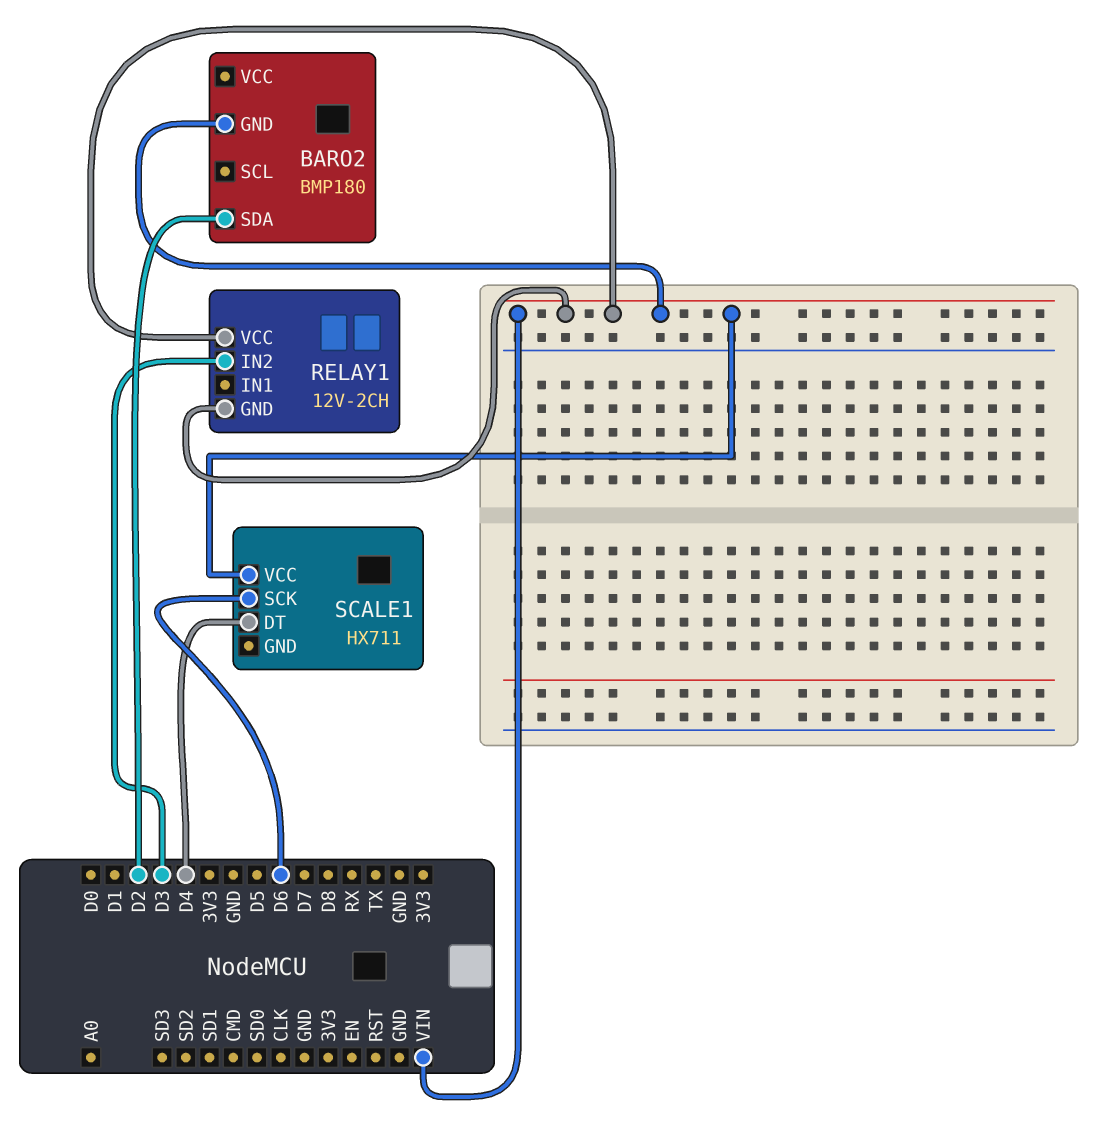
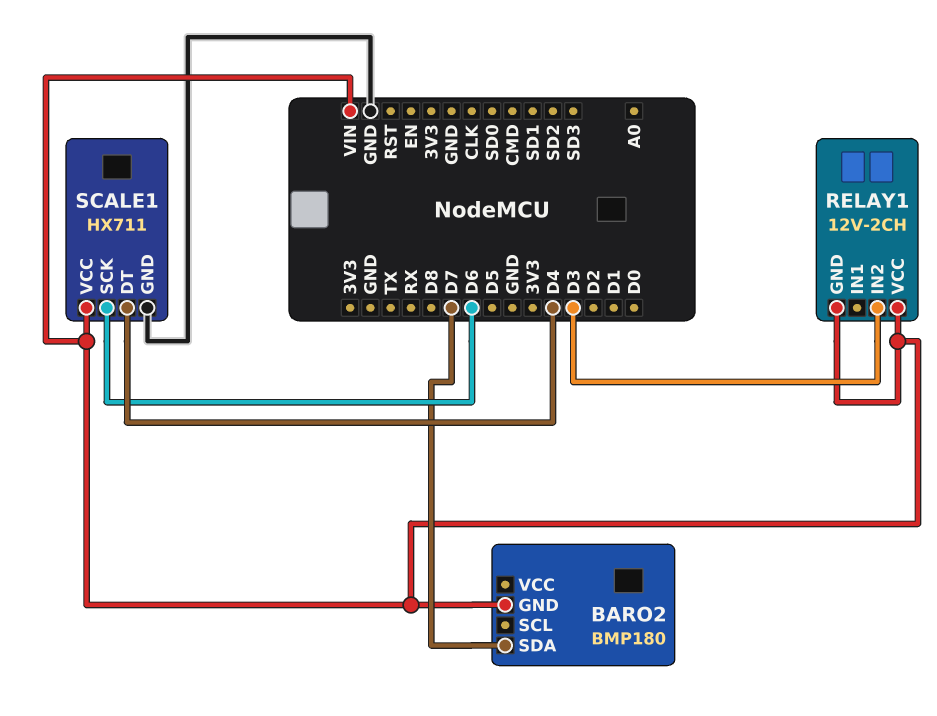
BARO2 pin SDA: D2 -> D7
SCALE1 pin GND: none -> GND

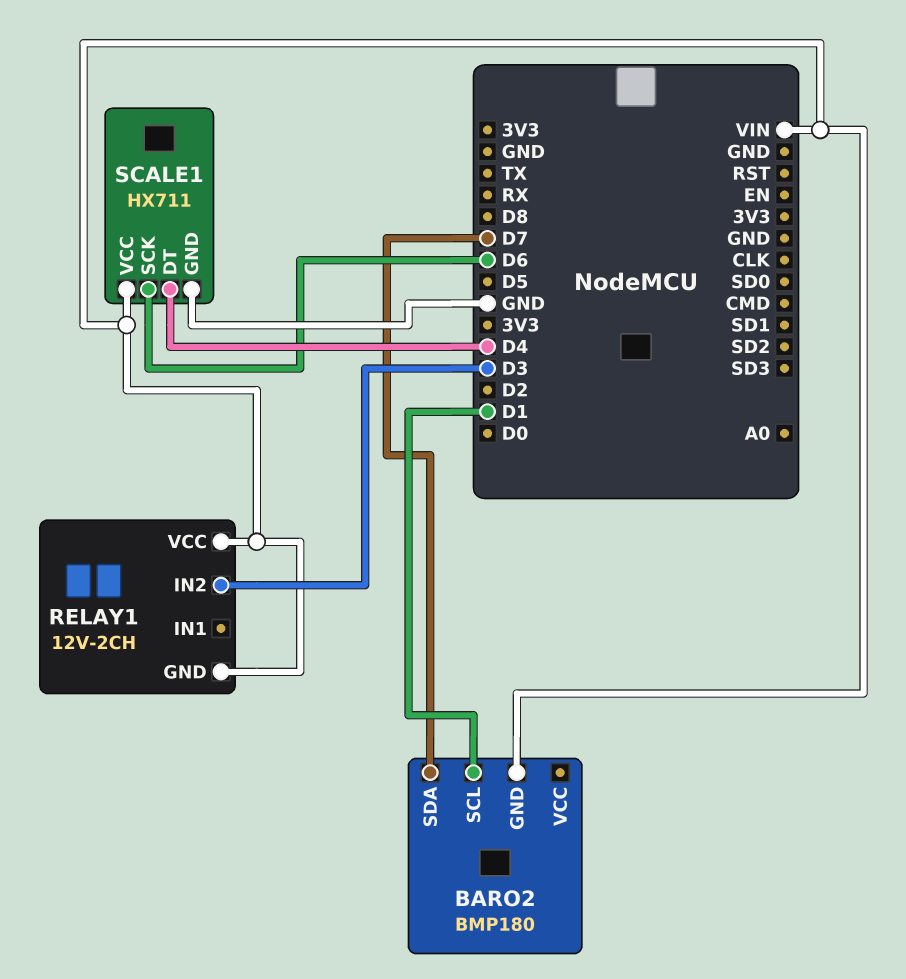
BARO2 pin SCL: none -> D1

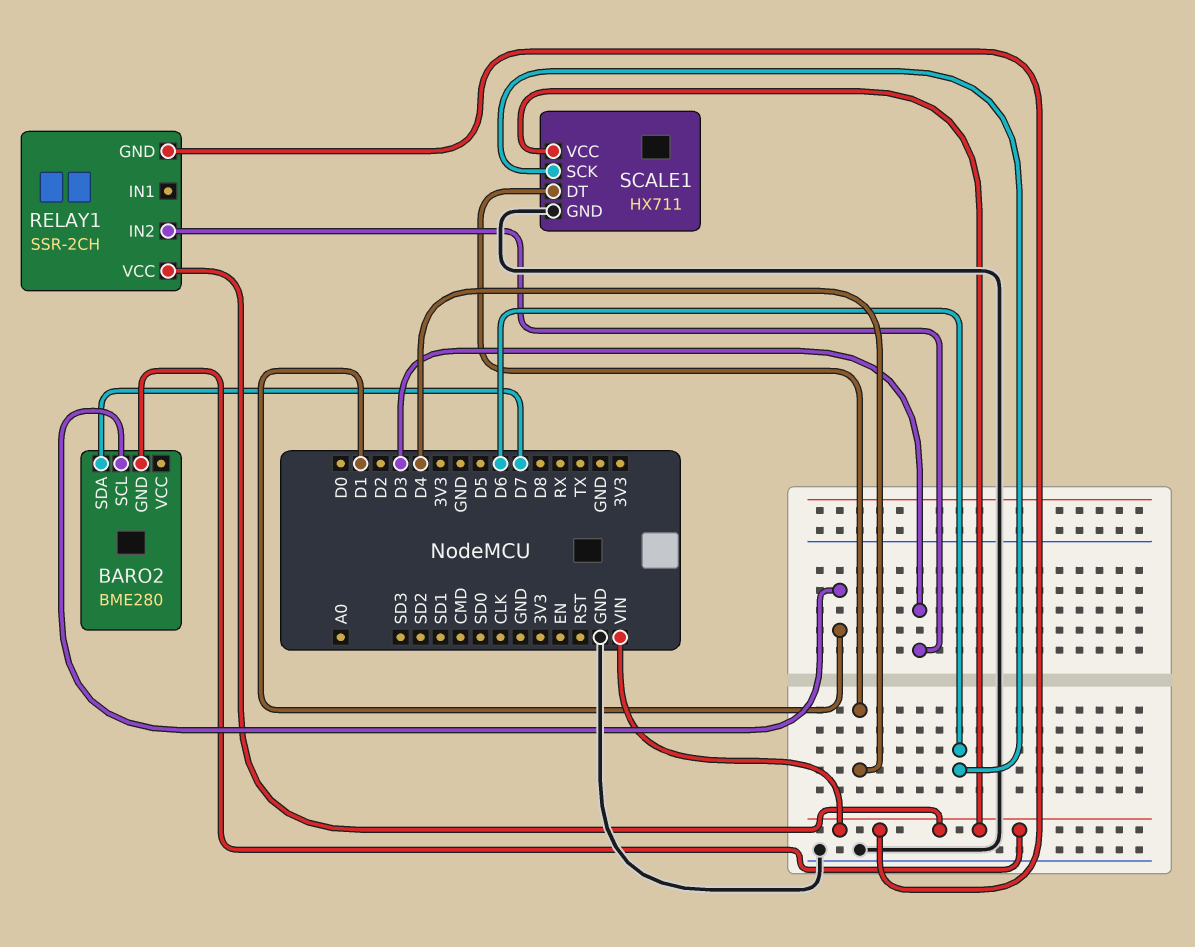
BARO2: BMP180 -> BME280
RELAY1: 12V-2CH -> SSR-2CH

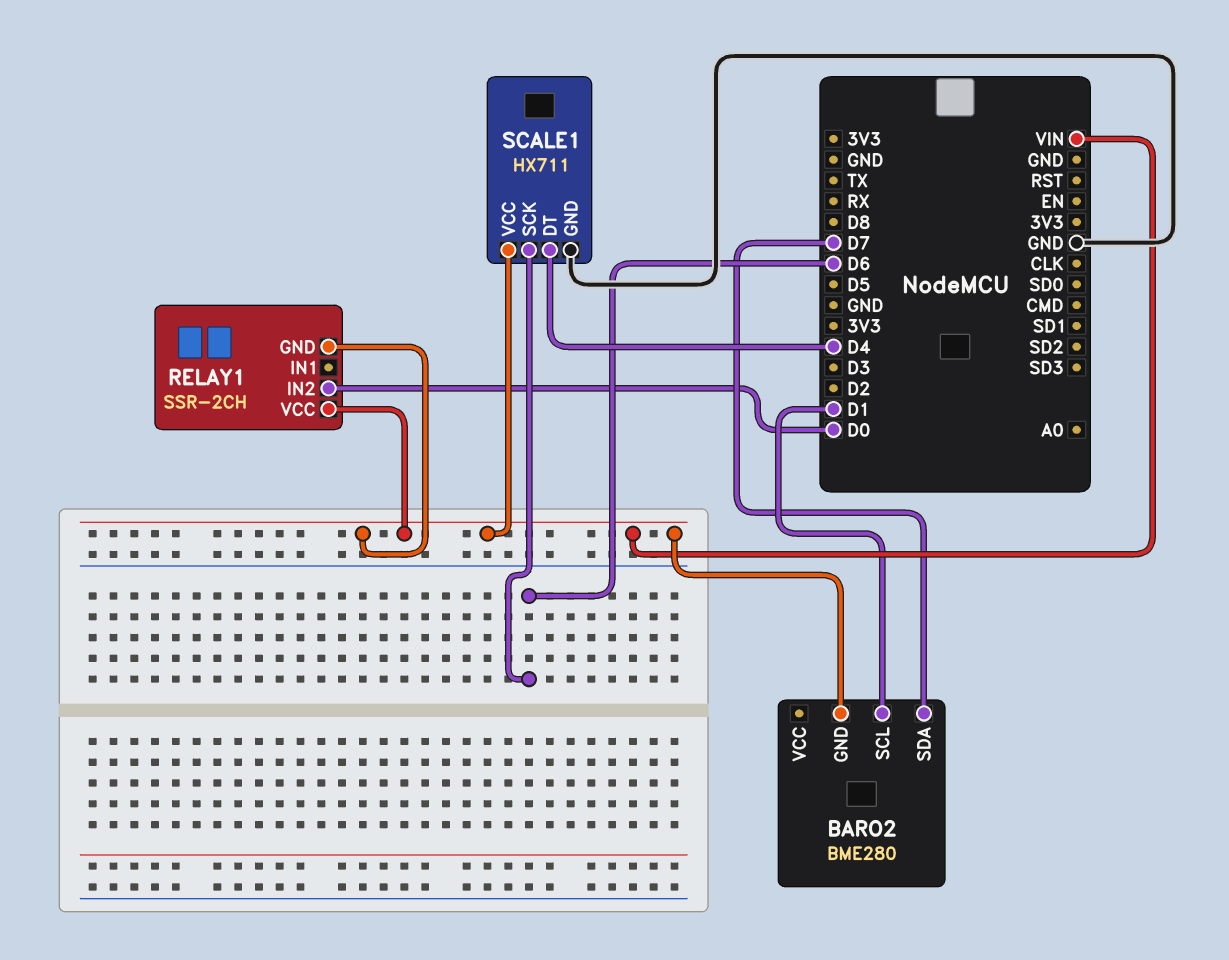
RELAY1 pin IN2: D3 -> D0

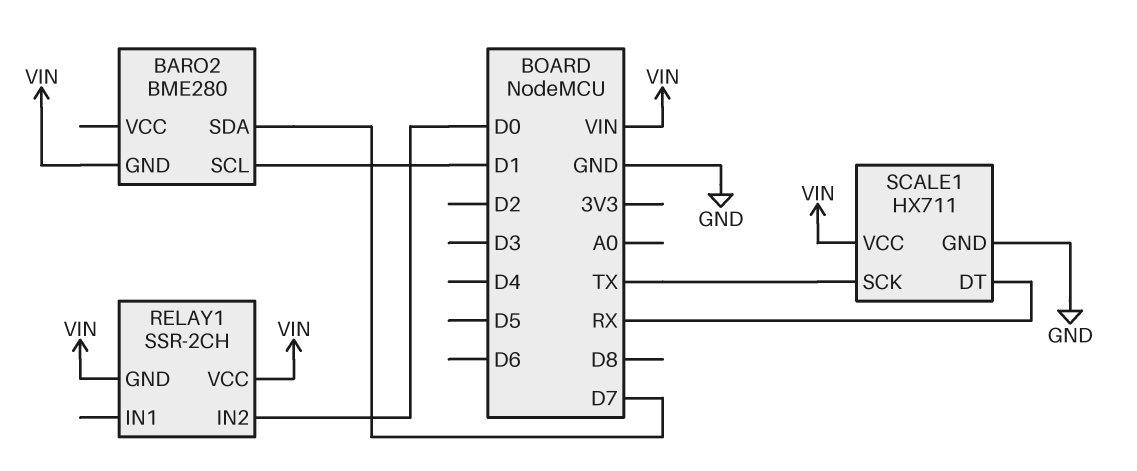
SCALE1 pin DT: D4 -> RX
SCALE1 pin SCK: D6 -> TX

